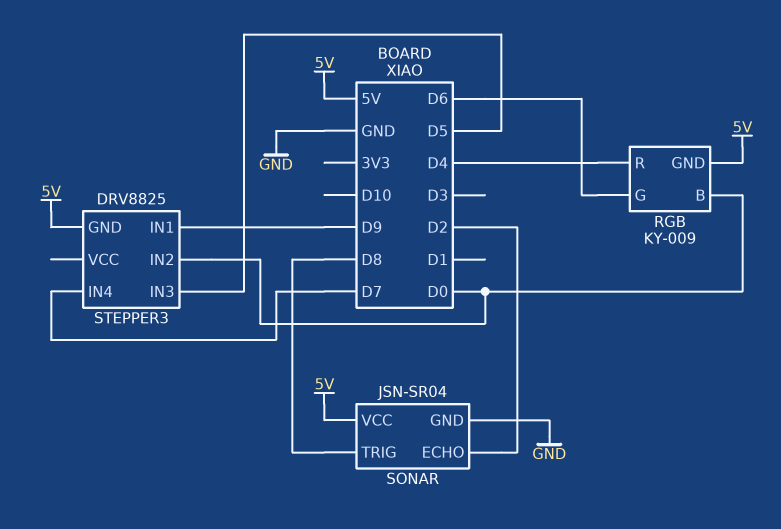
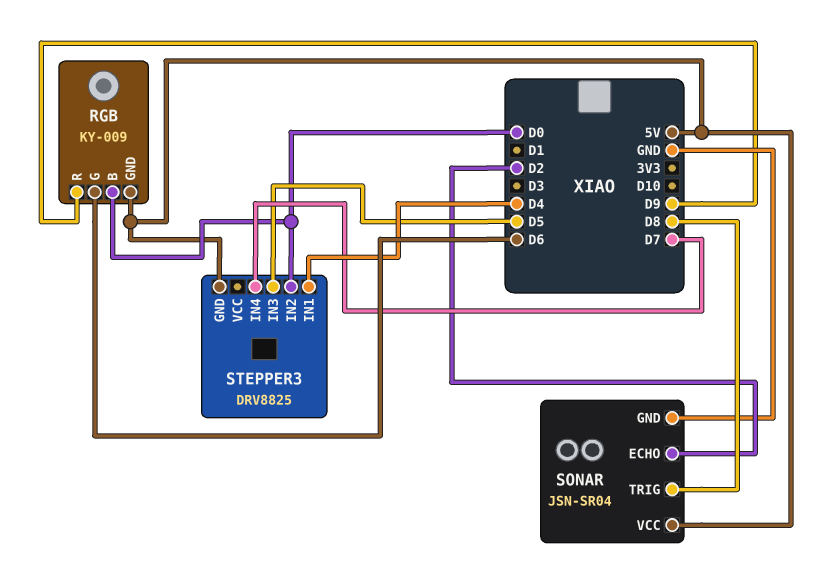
RGB pin R: D4 -> D9
STEPPER3 pin IN1: D9 -> D4

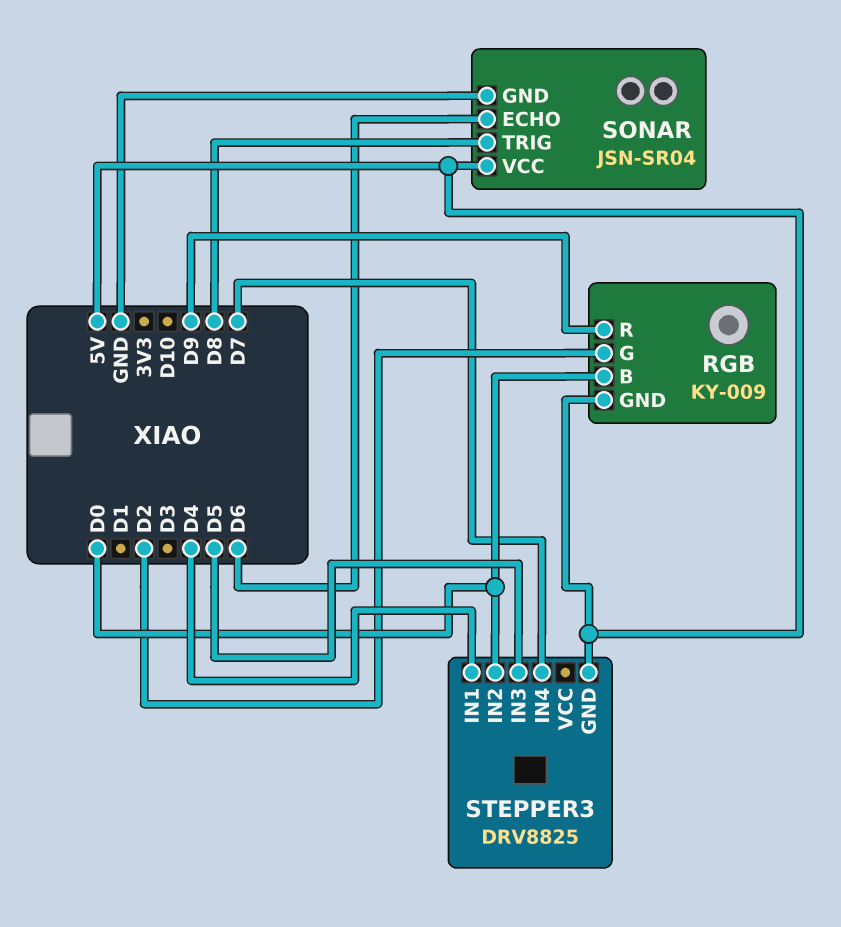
RGB pin G: D6 -> D2
SONAR pin ECHO: D2 -> D6

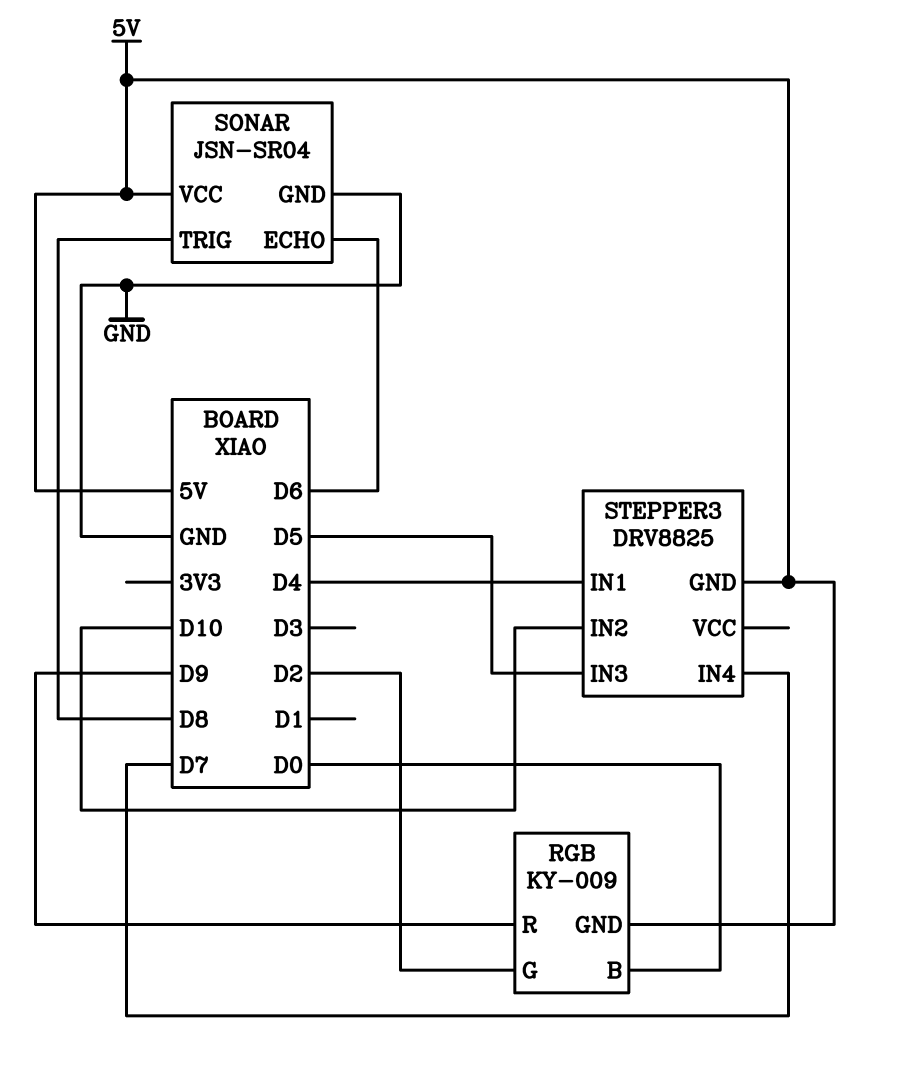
STEPPER3 pin IN2: D0 -> D10

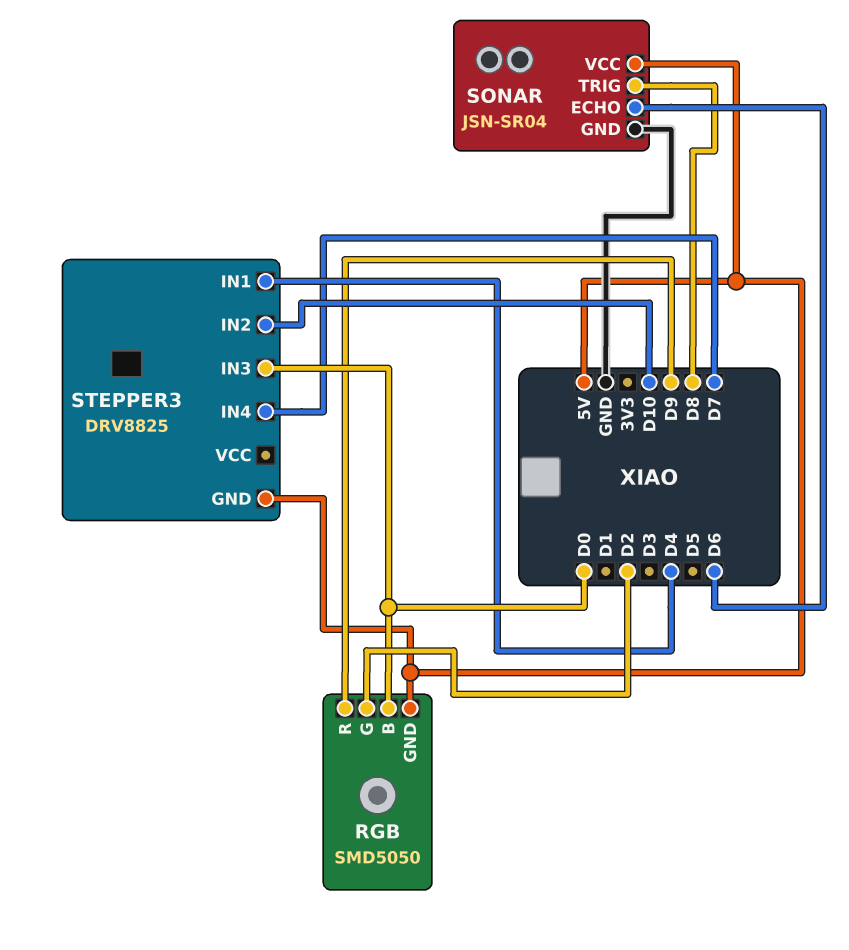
RGB: KY-009 -> SMD5050
STEPPER3 pin IN3: D5 -> D0

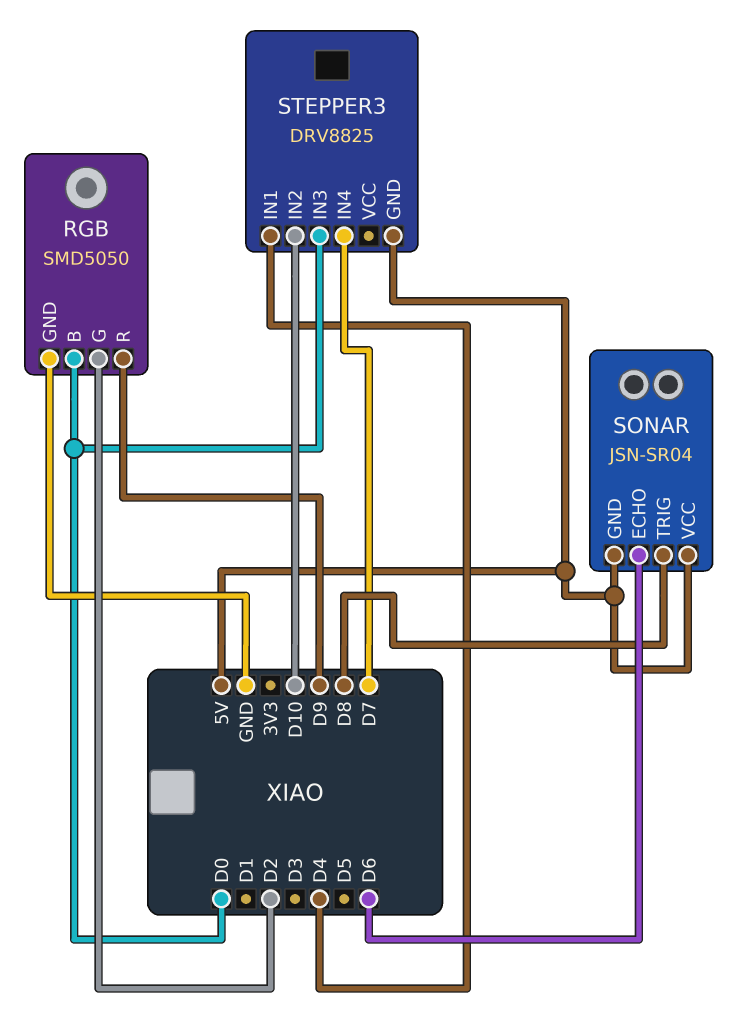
RGB pin GND: 5V -> GND
SONAR pin GND: GND -> 5V

